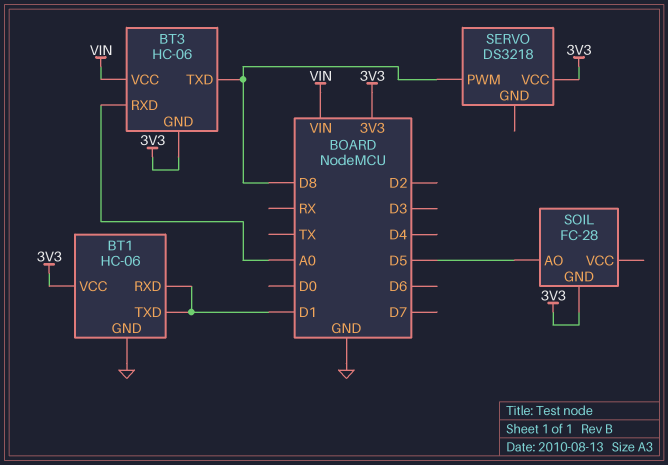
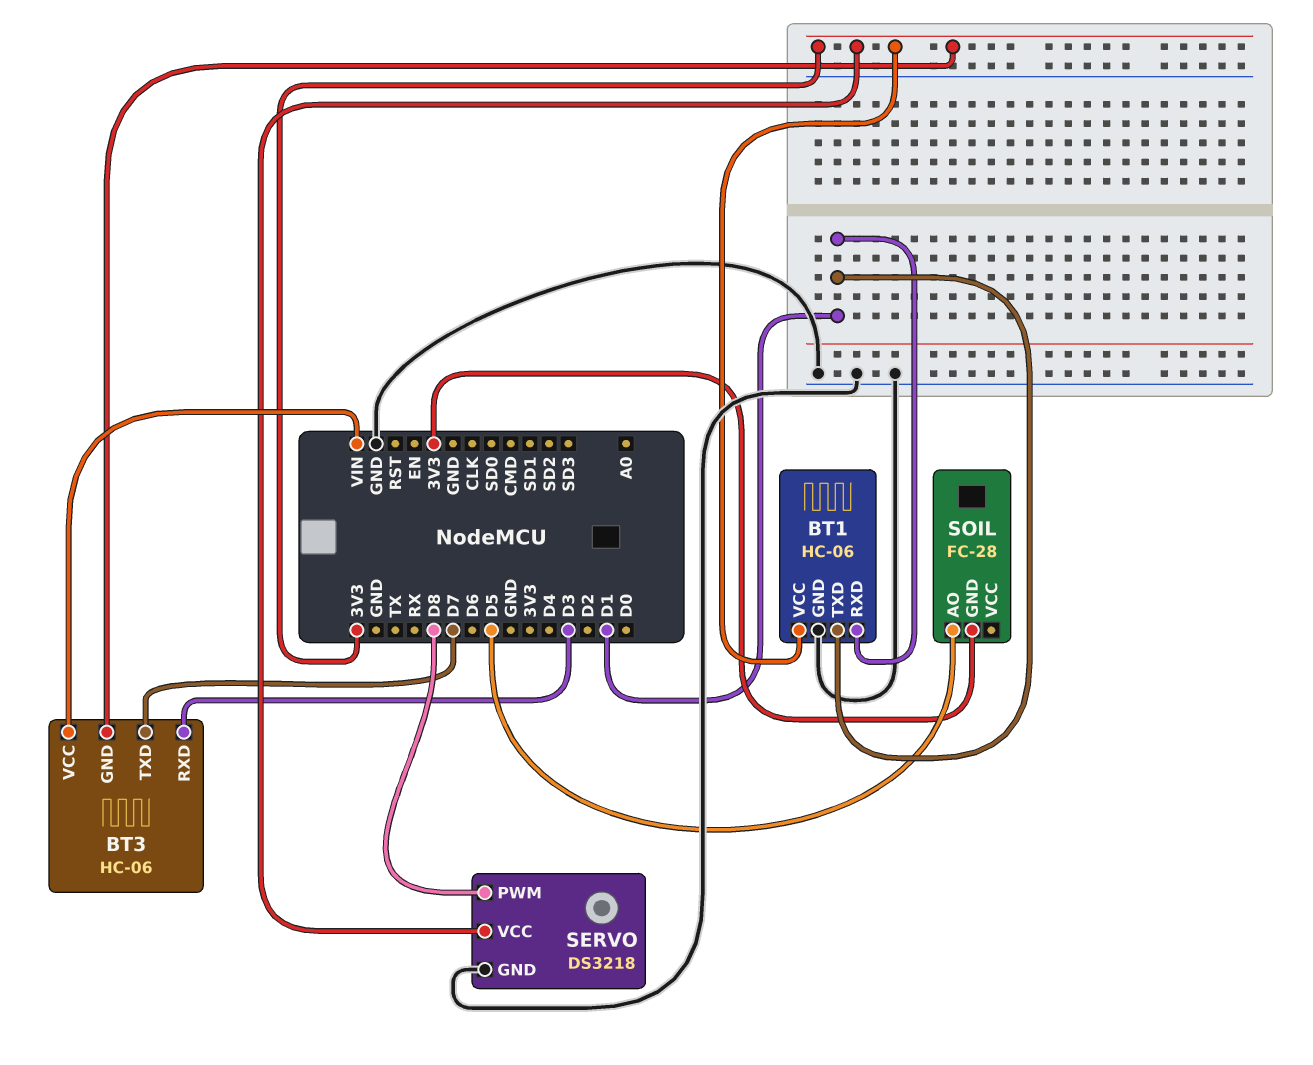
BT3 pin RXD: A0 -> D3
BT3 pin TXD: D8 -> D7
SERVO pin GND: none -> GND

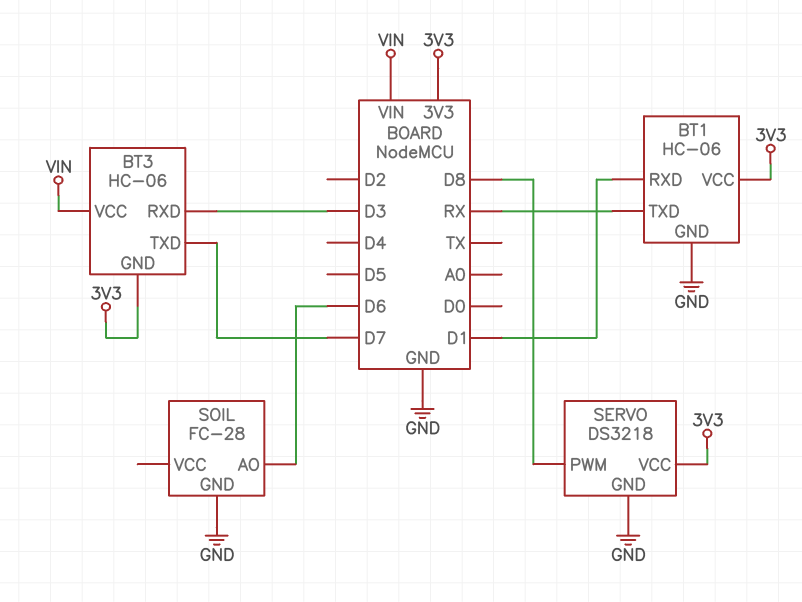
BT1 pin TXD: D1 -> RX
SOIL pin AO: D5 -> D6
SOIL pin GND: 3V3 -> GND

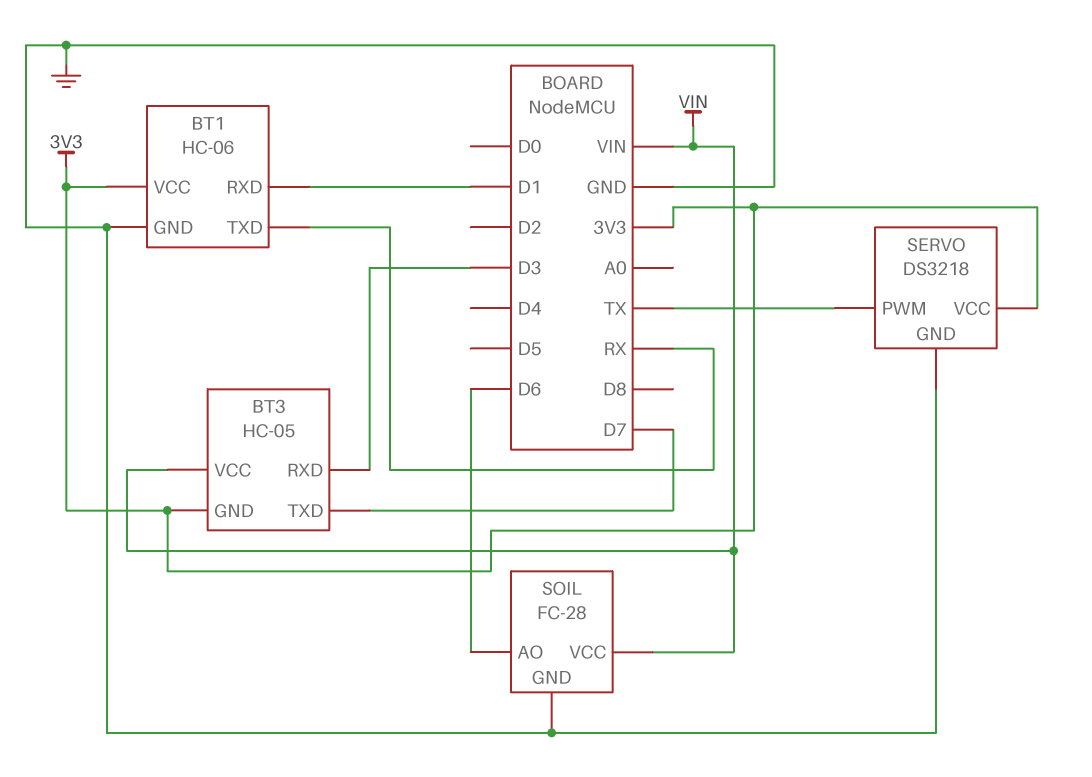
BT3: HC-06 -> HC-05
SERVO pin PWM: D8 -> TX
SOIL pin VCC: none -> VIN

